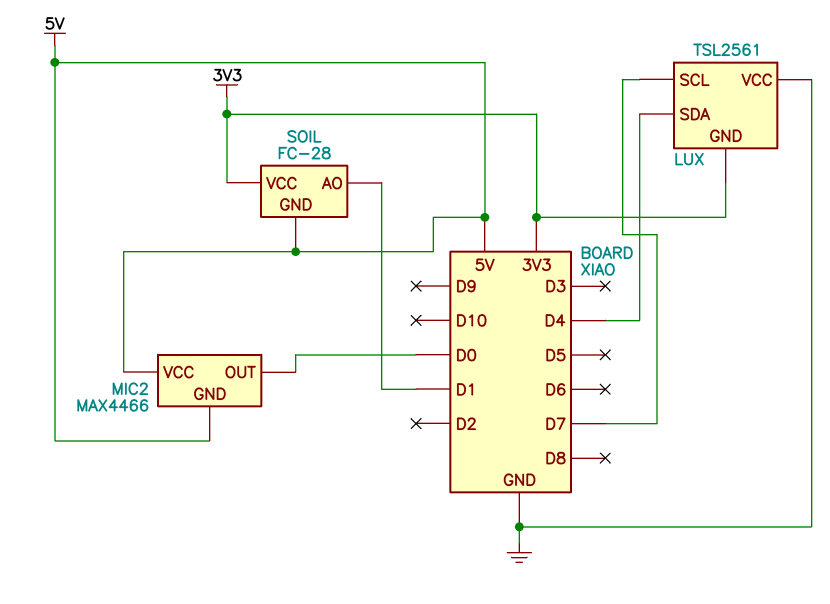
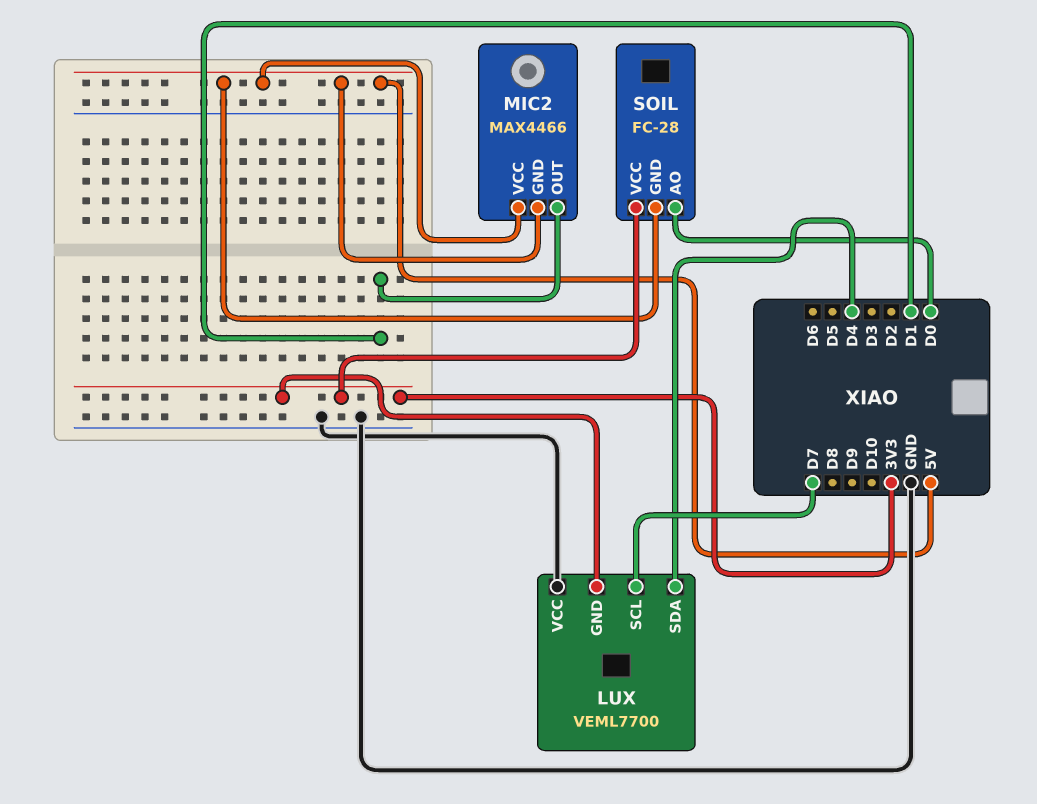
LUX: TSL2561 -> VEML7700
MIC2 pin OUT: D0 -> D1
SOIL pin AO: D1 -> D0

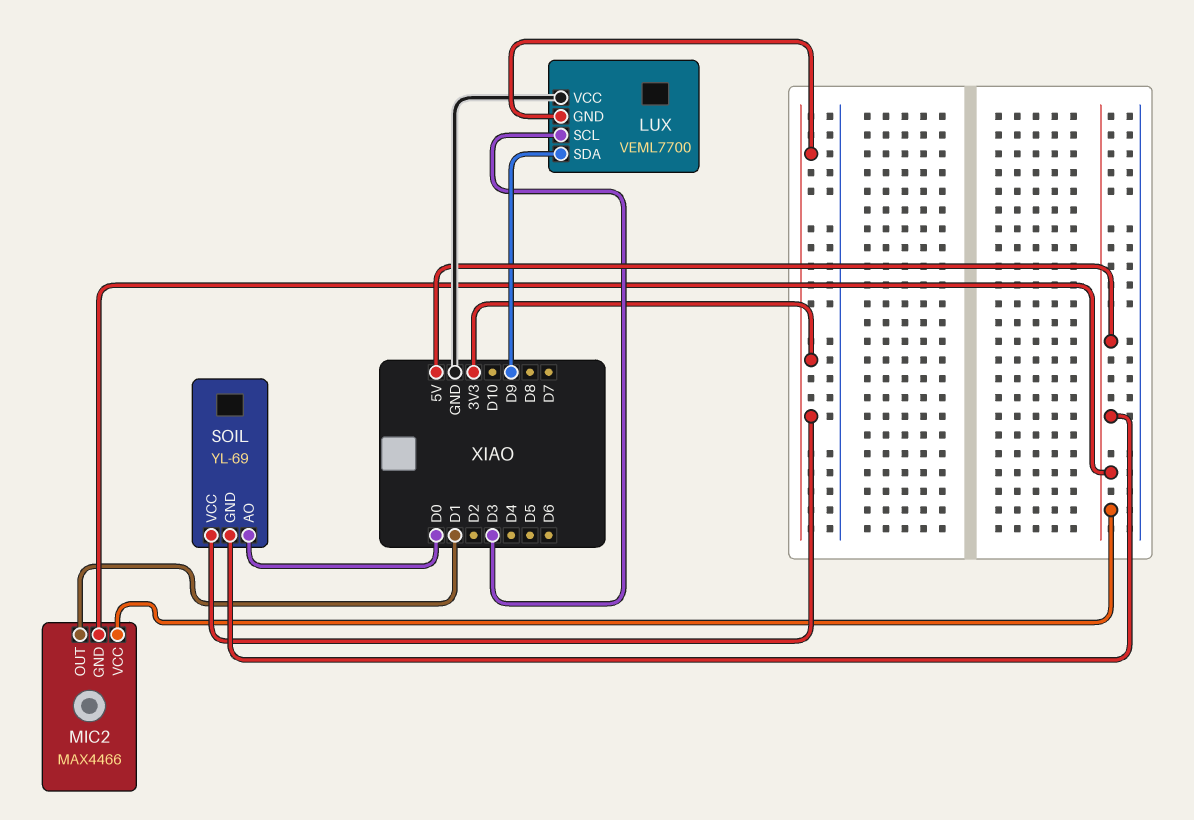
LUX pin SCL: D7 -> D3
LUX pin SDA: D4 -> D9
SOIL: FC-28 -> YL-69

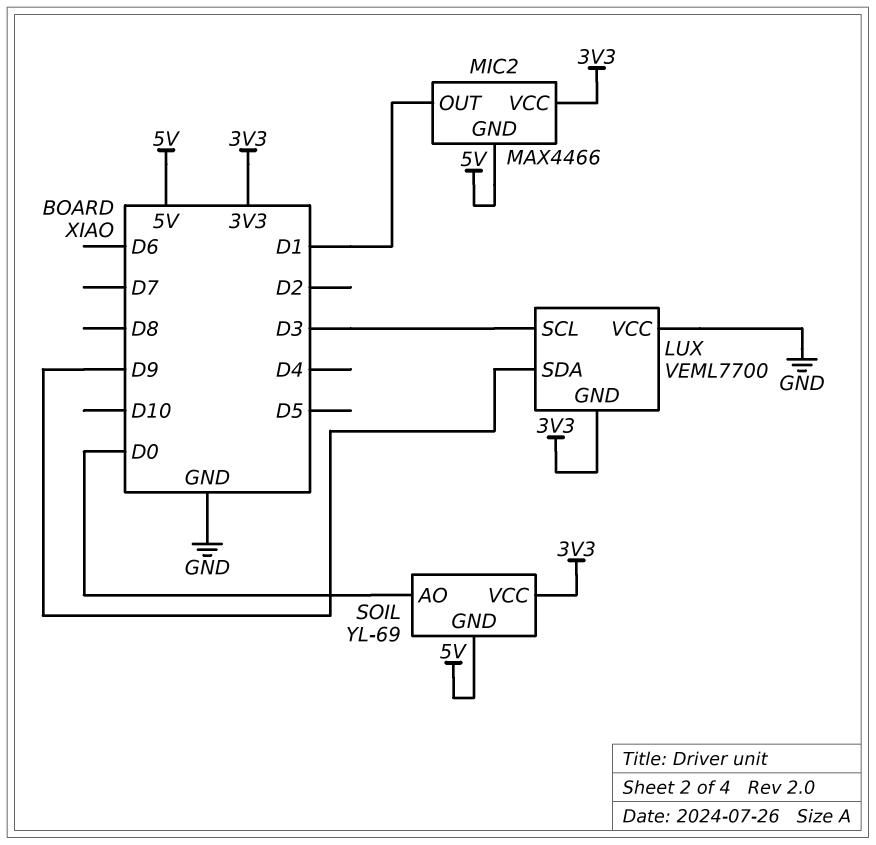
MIC2 pin VCC: 5V -> 3V3

